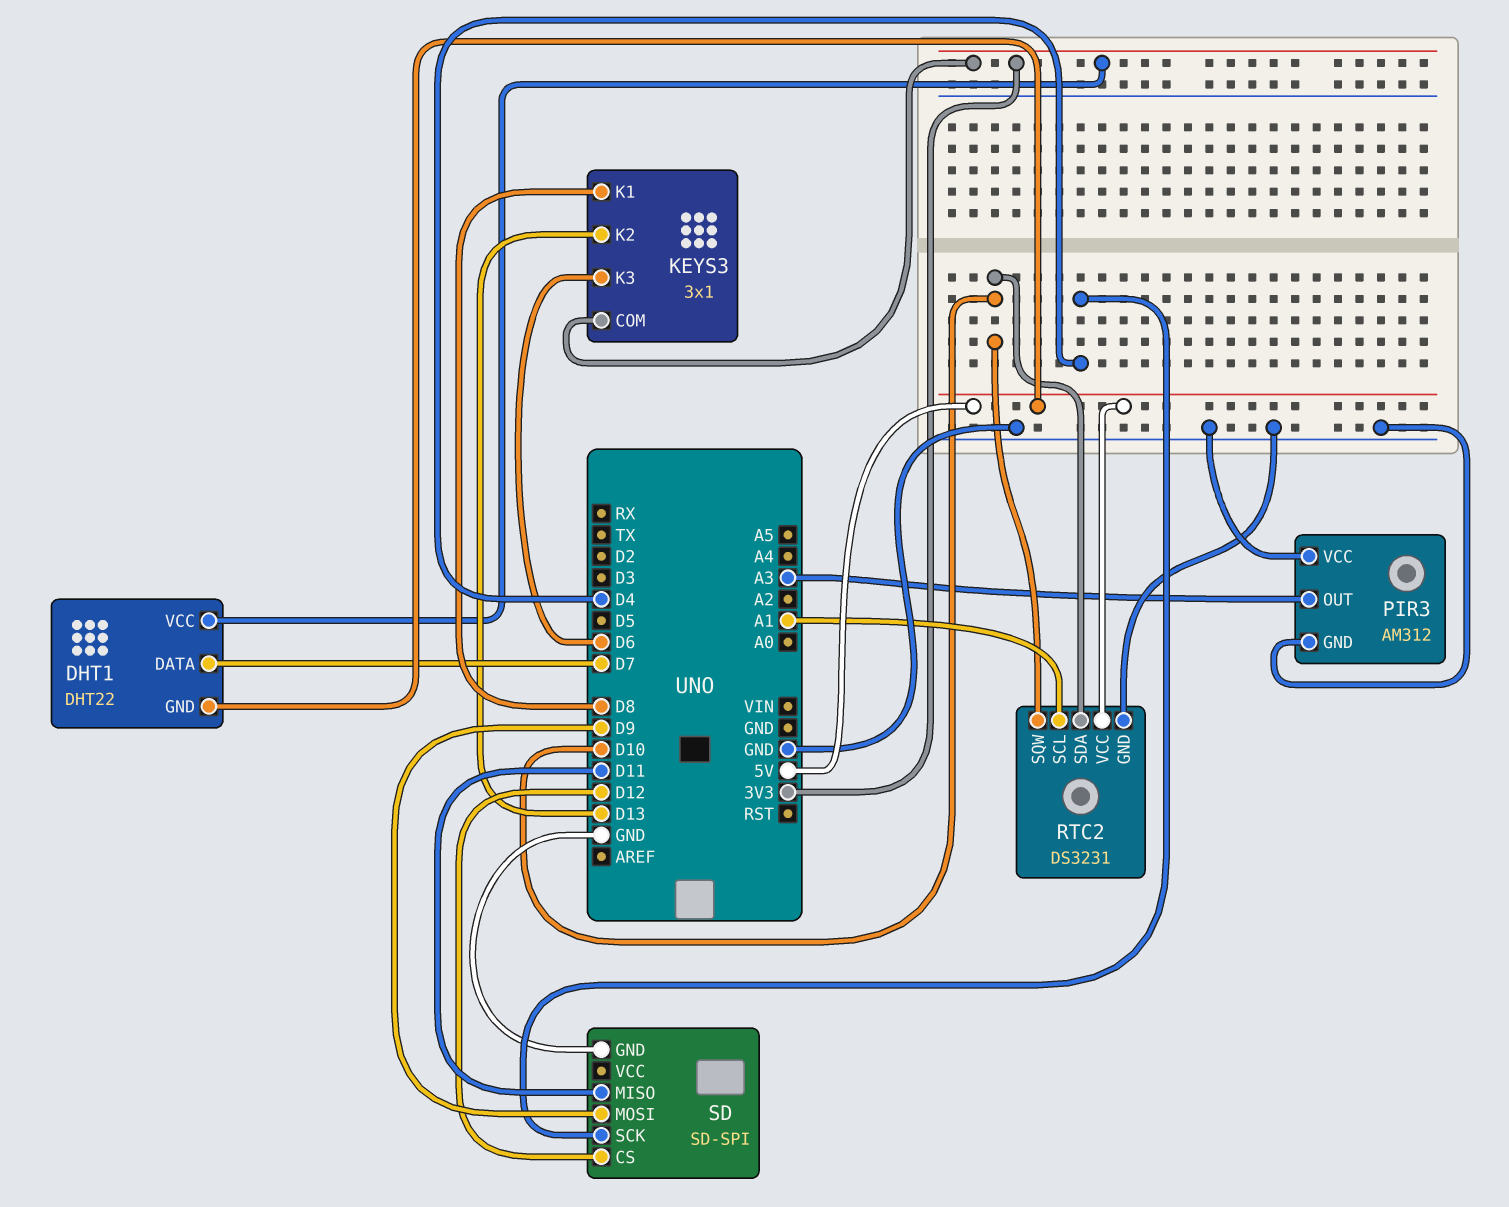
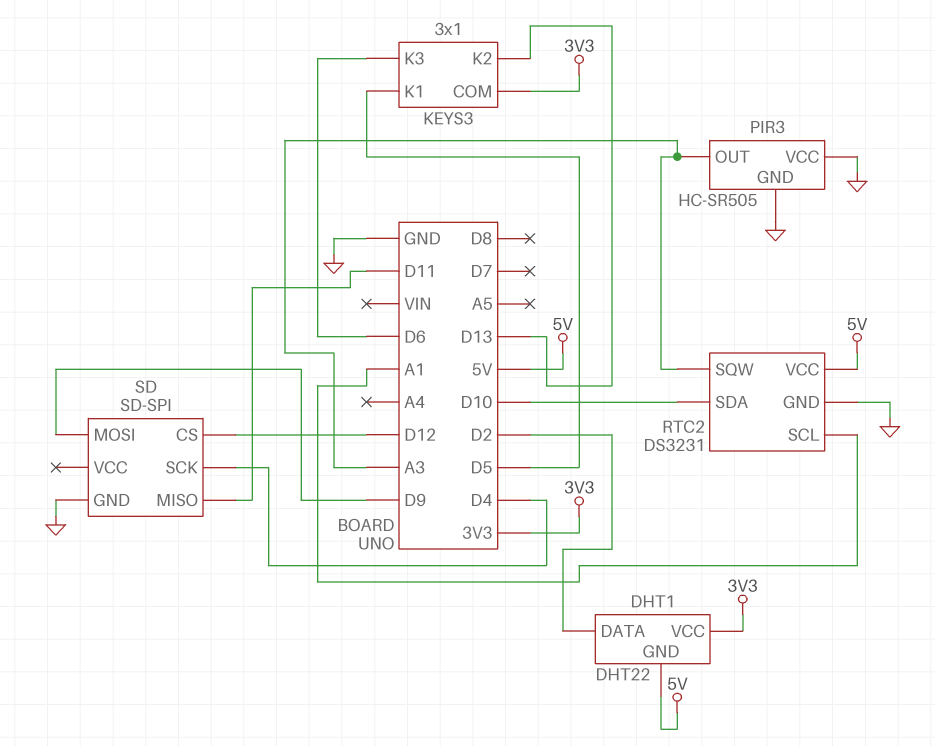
DHT1 pin DATA: D7 -> D2
KEYS3 pin K1: D8 -> D5
PIR3: AM312 -> HC-SR505
RTC2 pin SQW: D10 -> A3

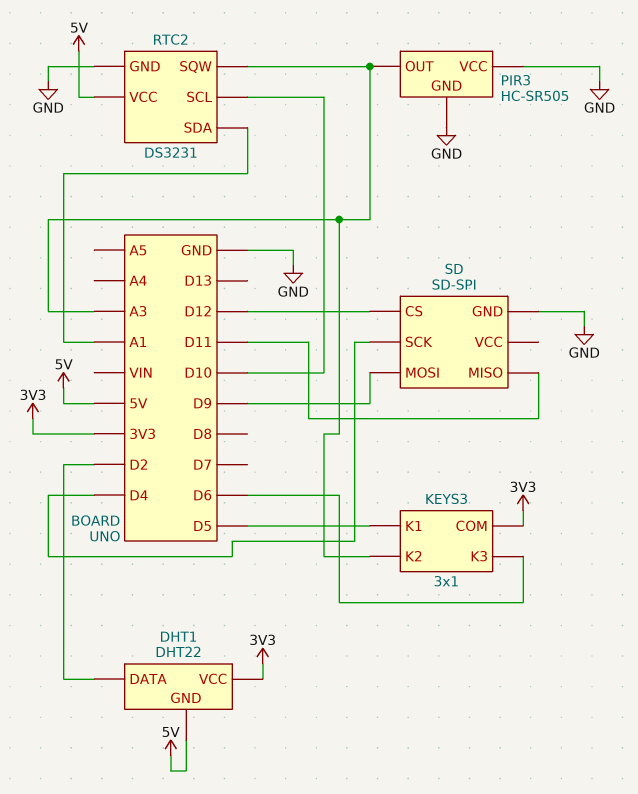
KEYS3 pin K2: D13 -> A3
RTC2 pin SCL: A1 -> D10
RTC2 pin SDA: D10 -> A1

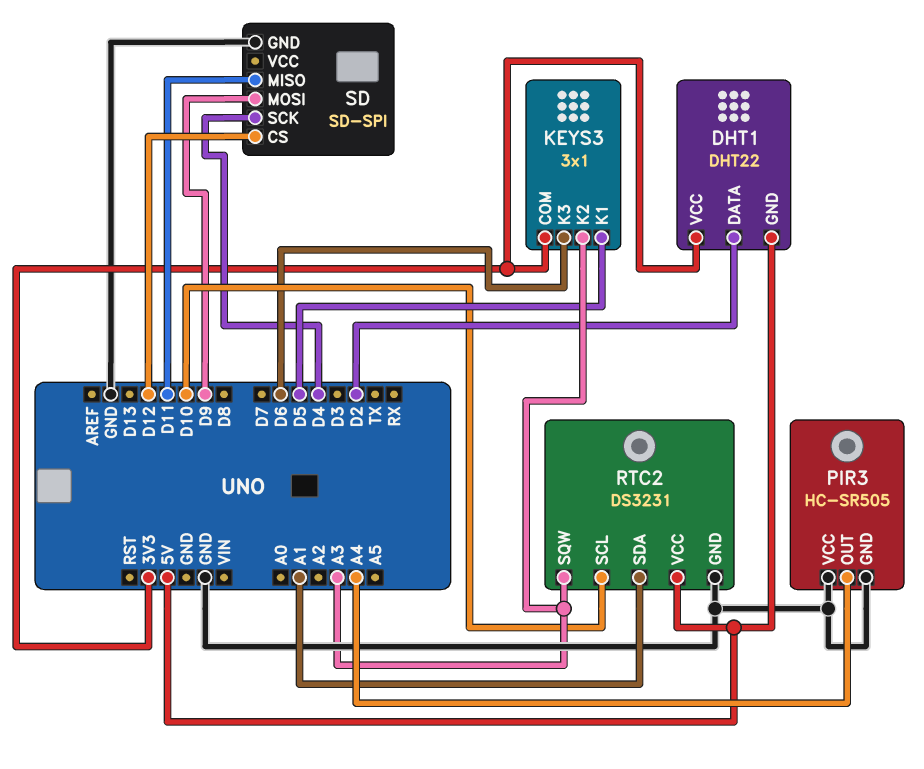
PIR3 pin OUT: A3 -> A4

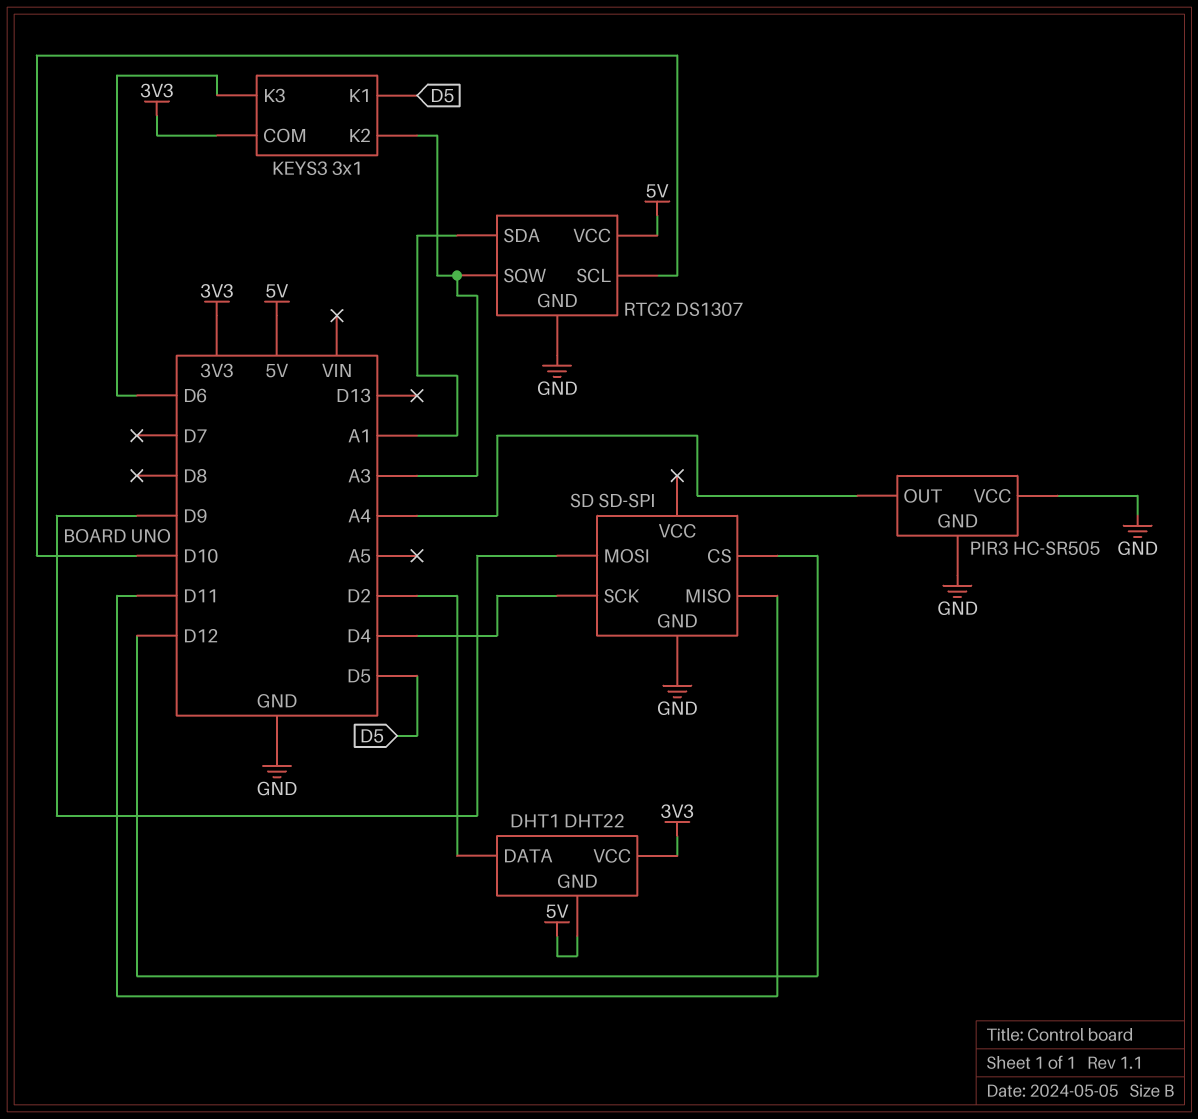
RTC2: DS3231 -> DS1307

